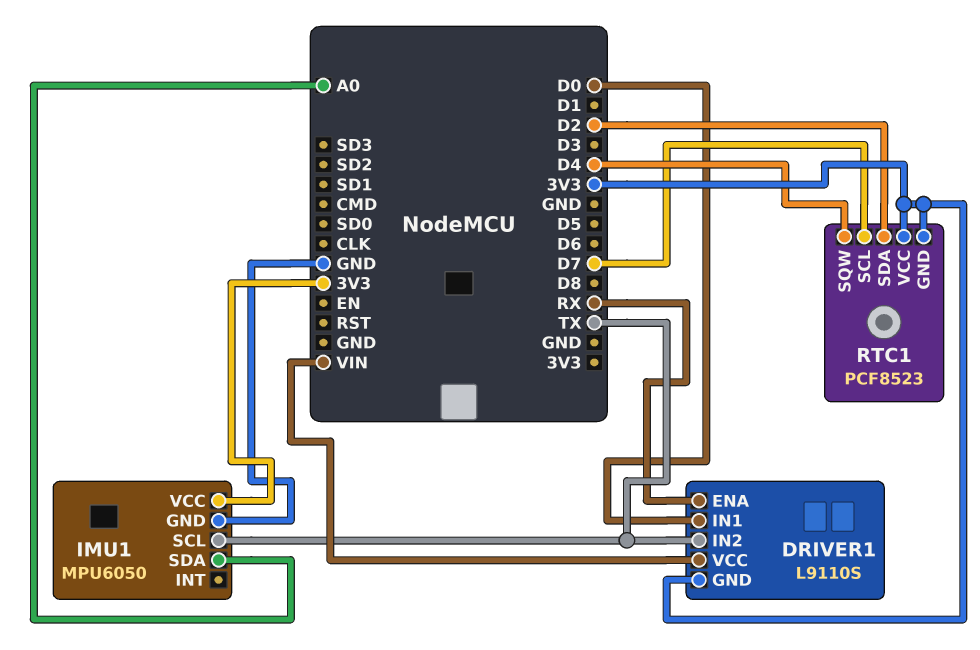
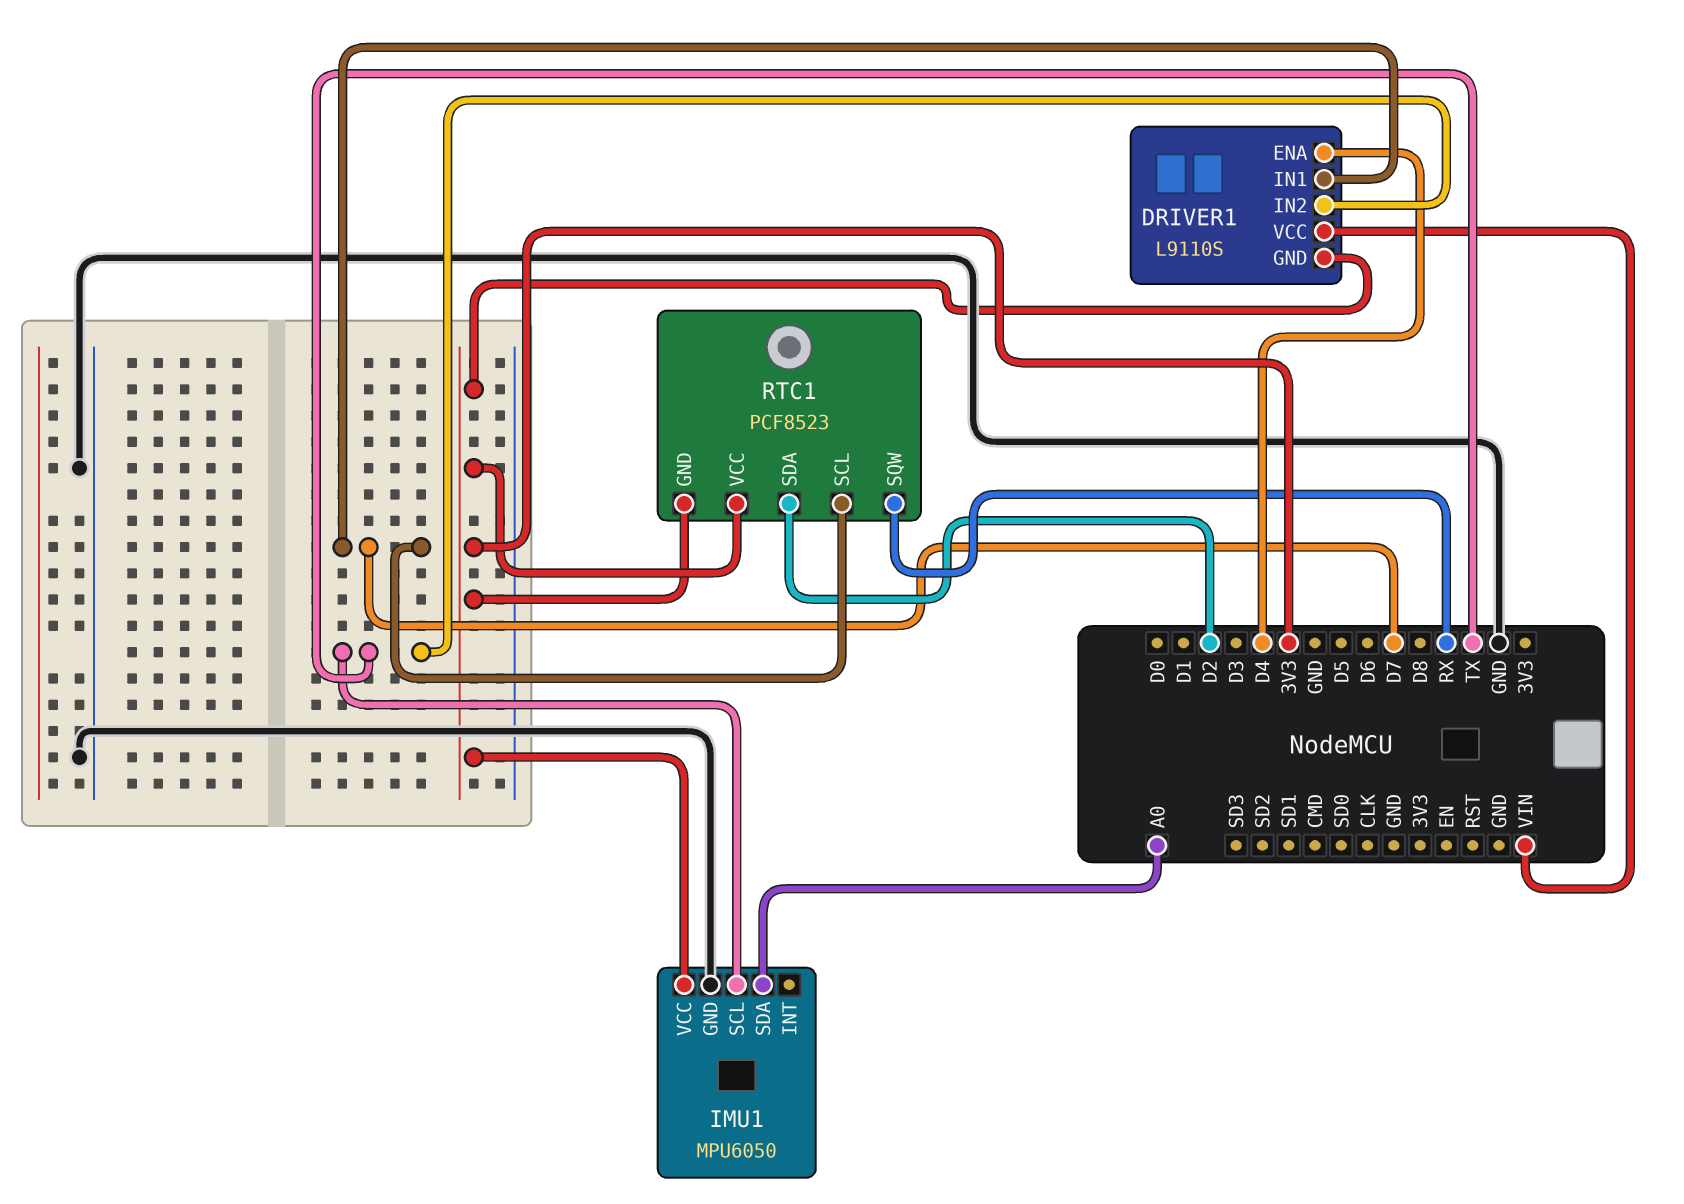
DRIVER1 pin ENA: RX -> D4
DRIVER1 pin IN1: D0 -> D7
RTC1 pin SQW: D4 -> RX

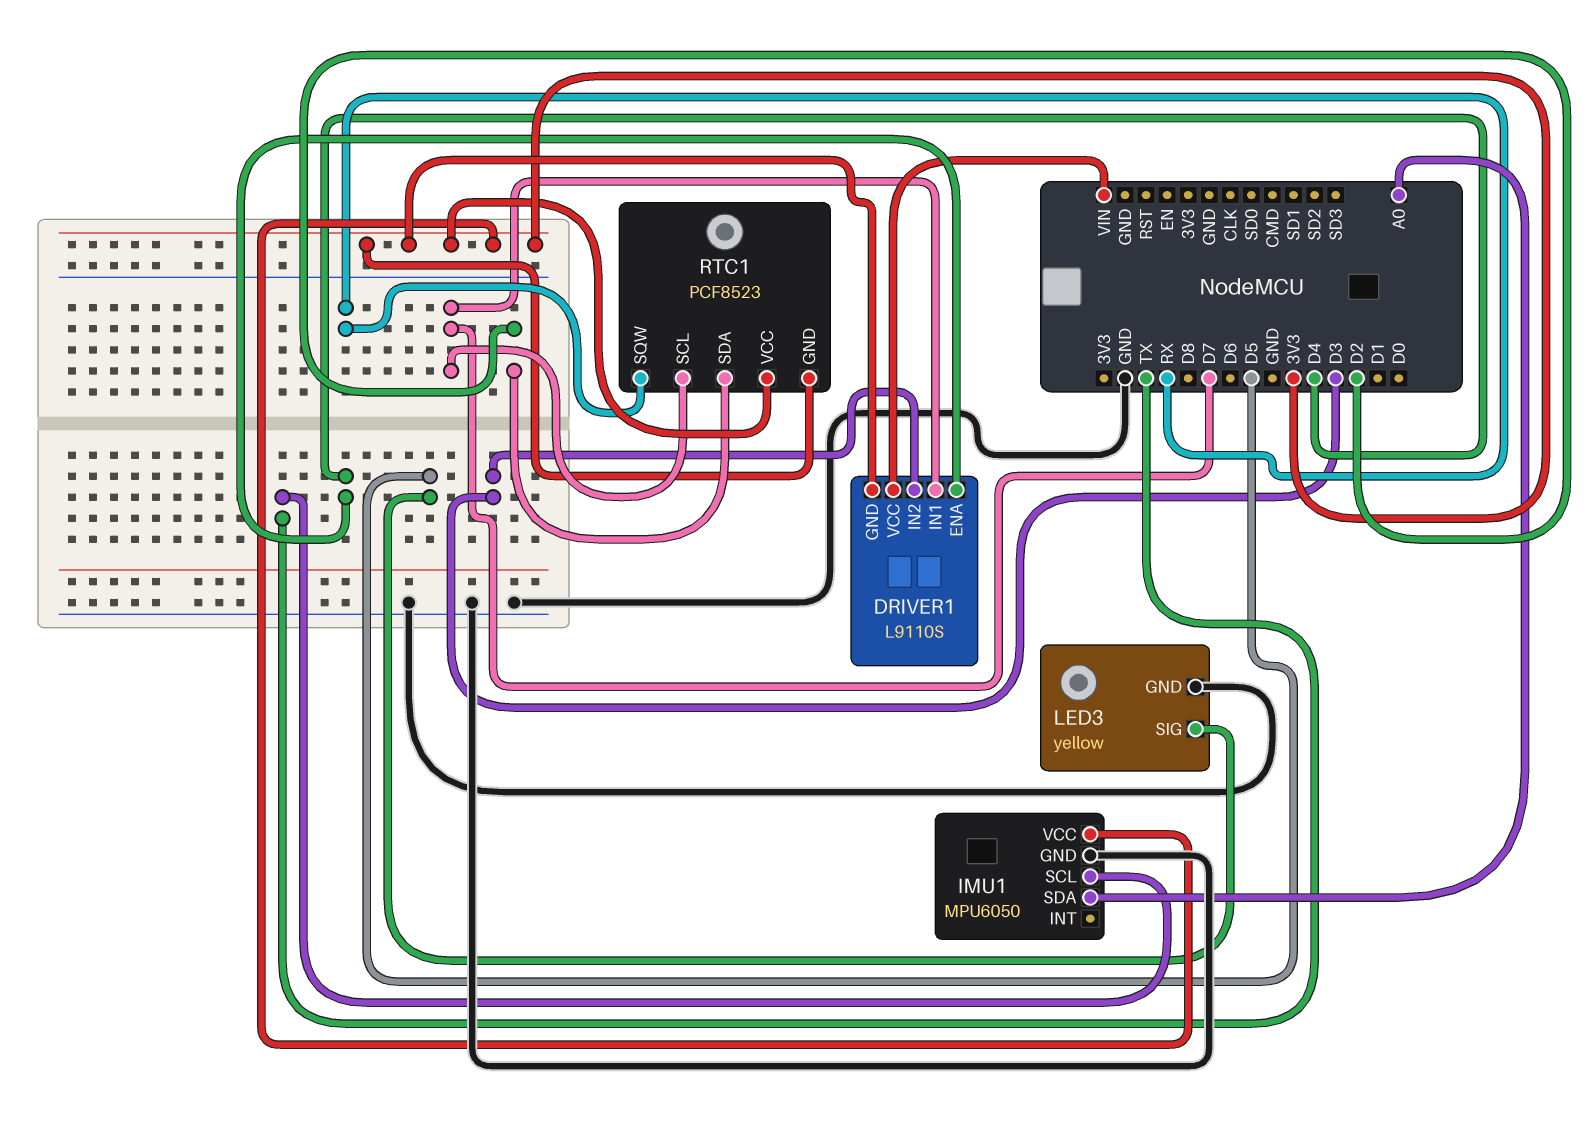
DRIVER1 pin IN2: TX -> D3
LED3: none -> yellow
LED3 pin GND: none -> GND
LED3 pin SIG: none -> D5

